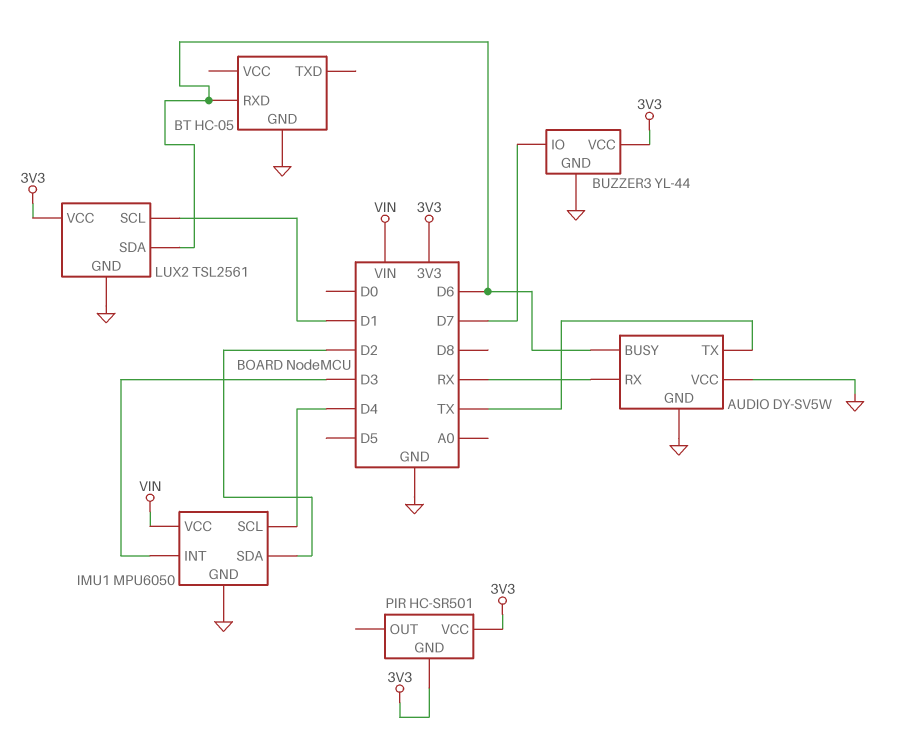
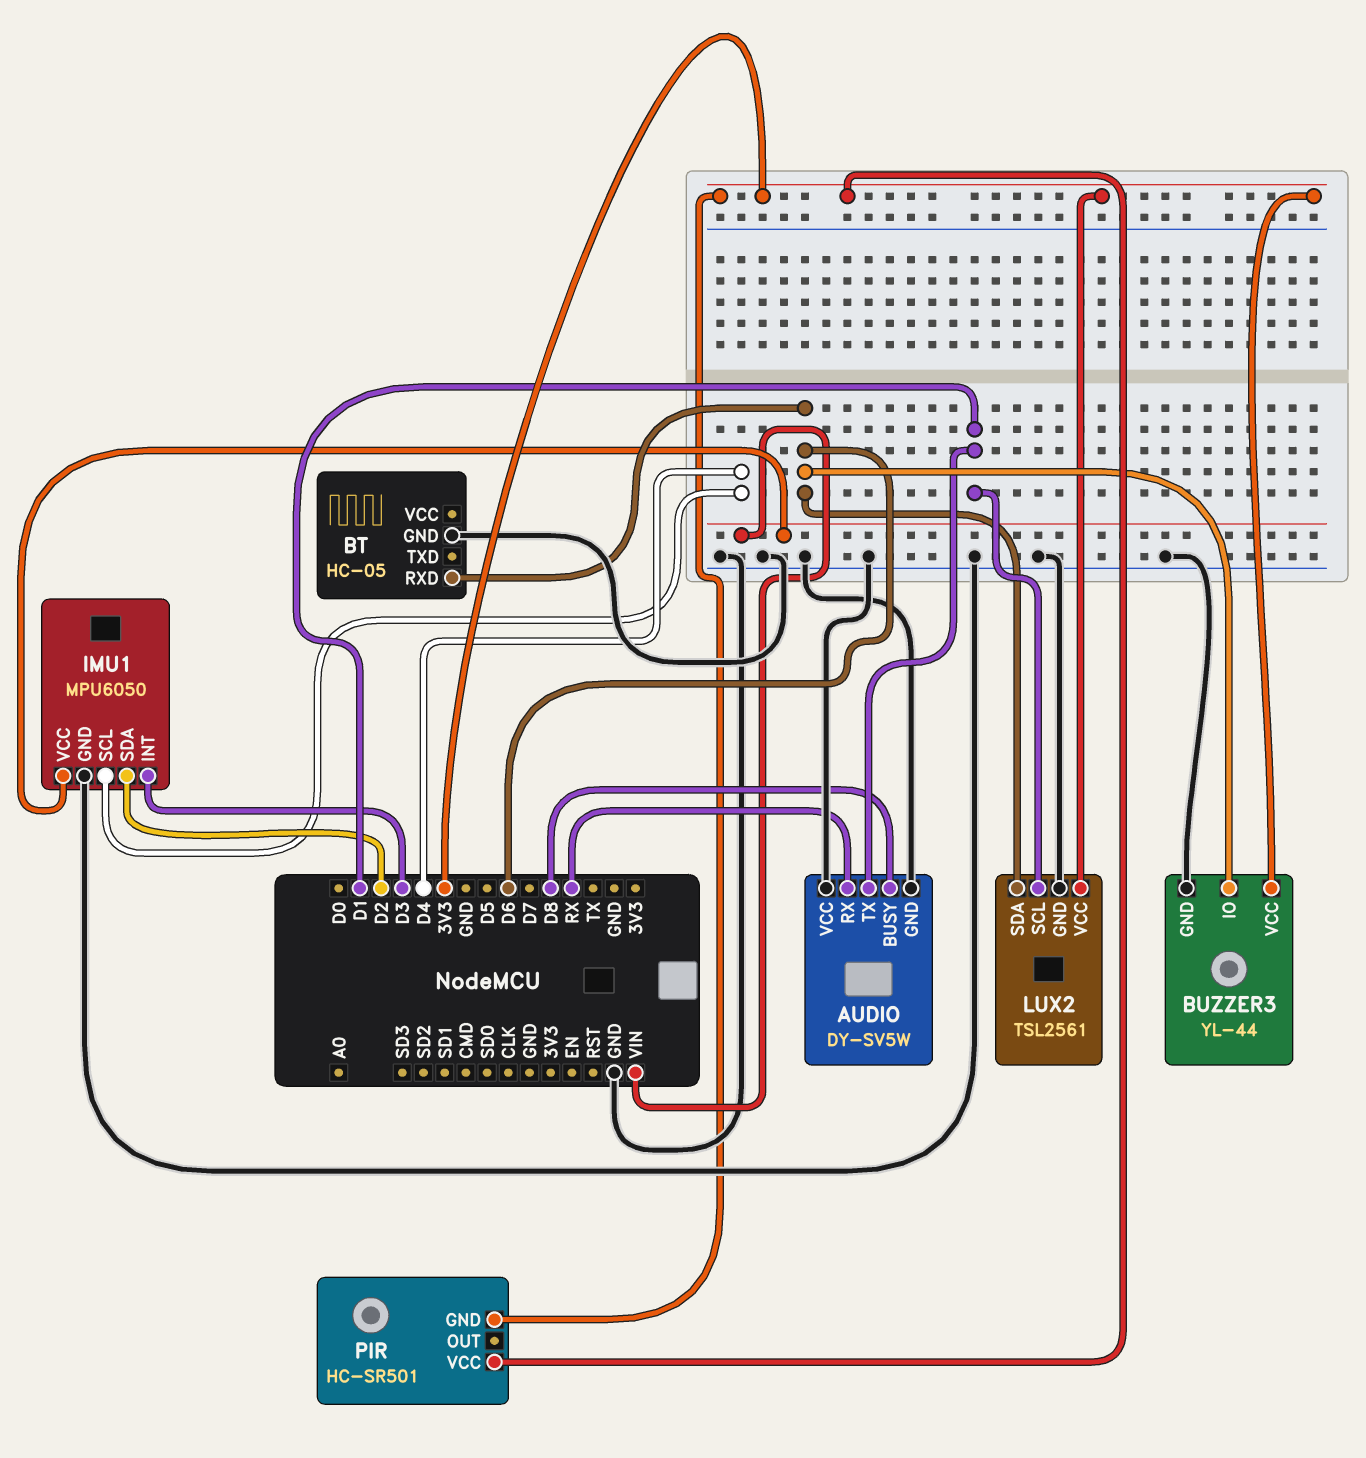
AUDIO pin BUSY: D6 -> D8
AUDIO pin TX: TX -> D1
BUZZER3 pin IO: D7 -> D6

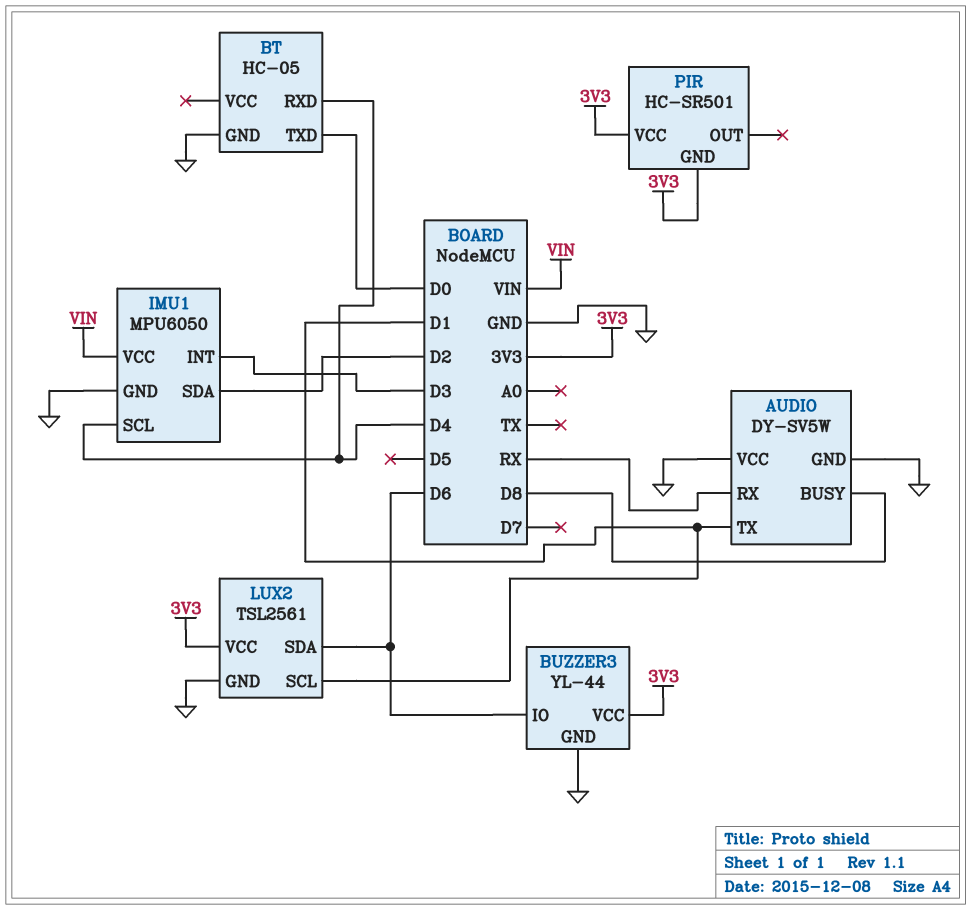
BT pin RXD: D6 -> D4
BT pin TXD: none -> D0

